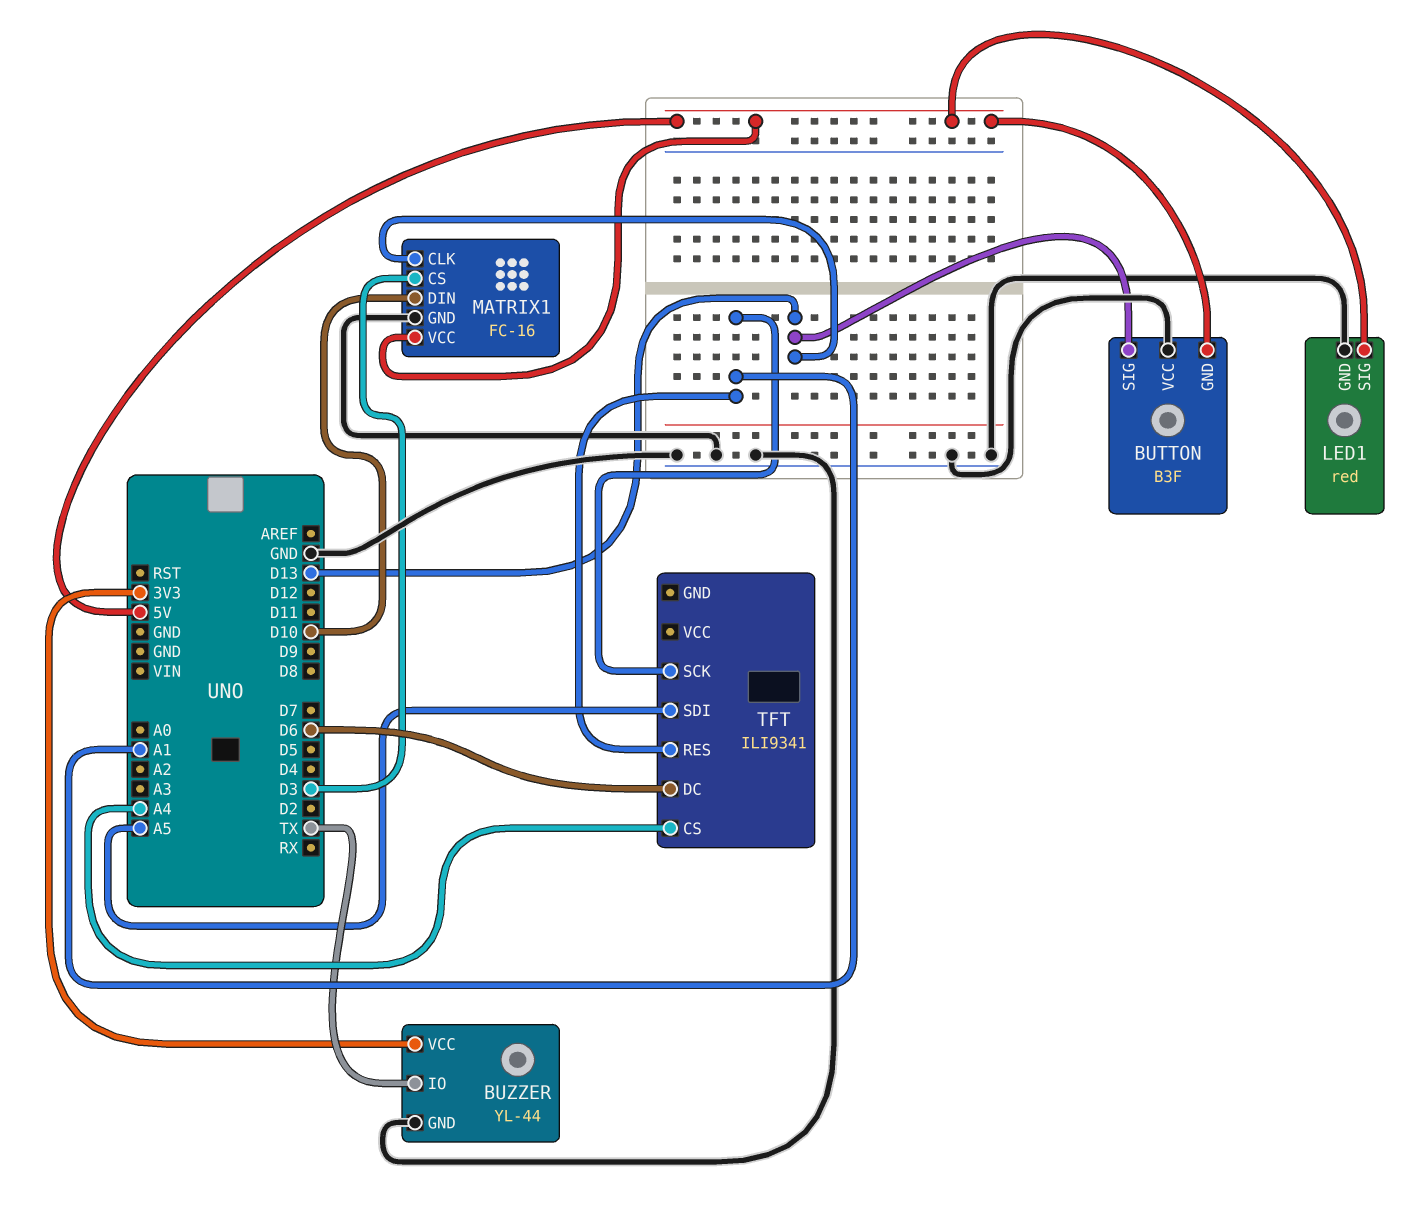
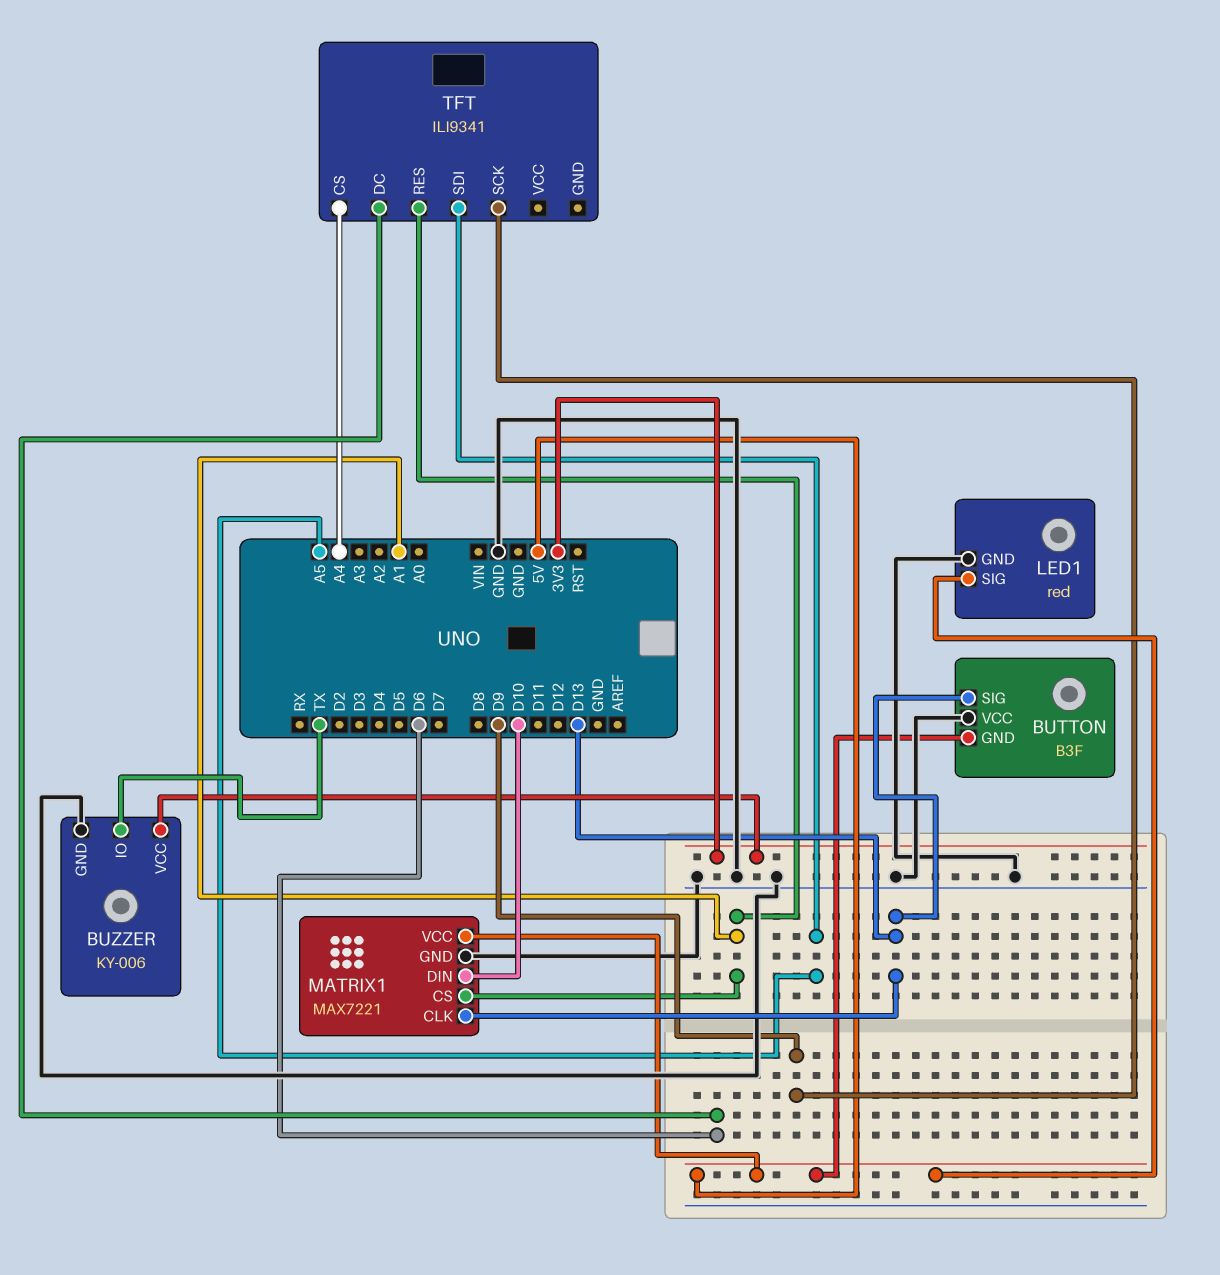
BUZZER: YL-44 -> KY-006
MATRIX1: FC-16 -> MAX7221
MATRIX1 pin CS: D3 -> A1
TFT pin SCK: A1 -> D9

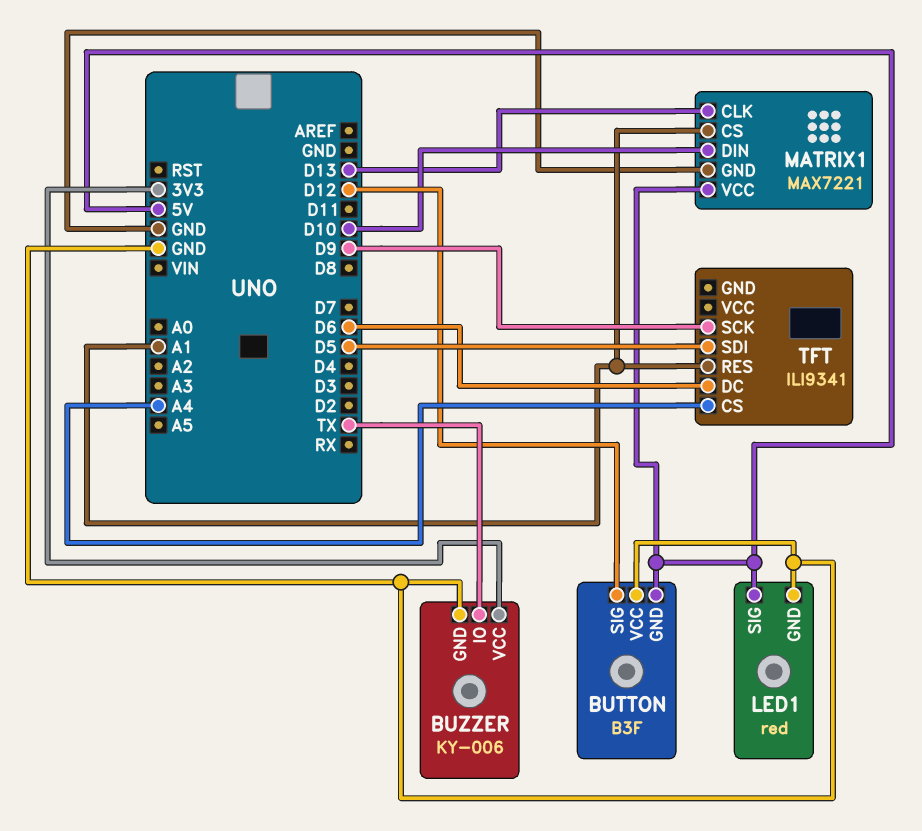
BUTTON pin SIG: D13 -> D12
TFT pin SDI: A5 -> D5

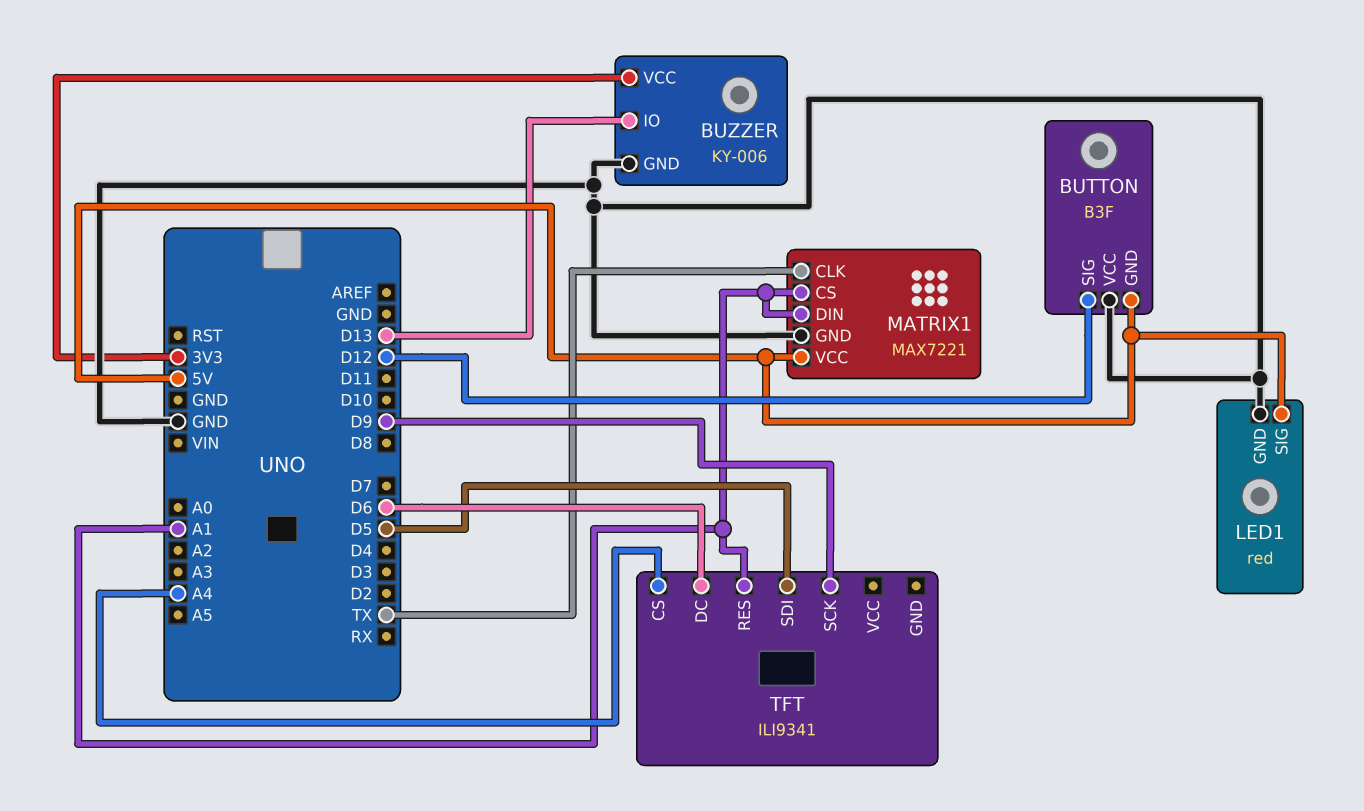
BUZZER pin IO: TX -> D13
MATRIX1 pin CLK: D13 -> TX
MATRIX1 pin DIN: D10 -> A1

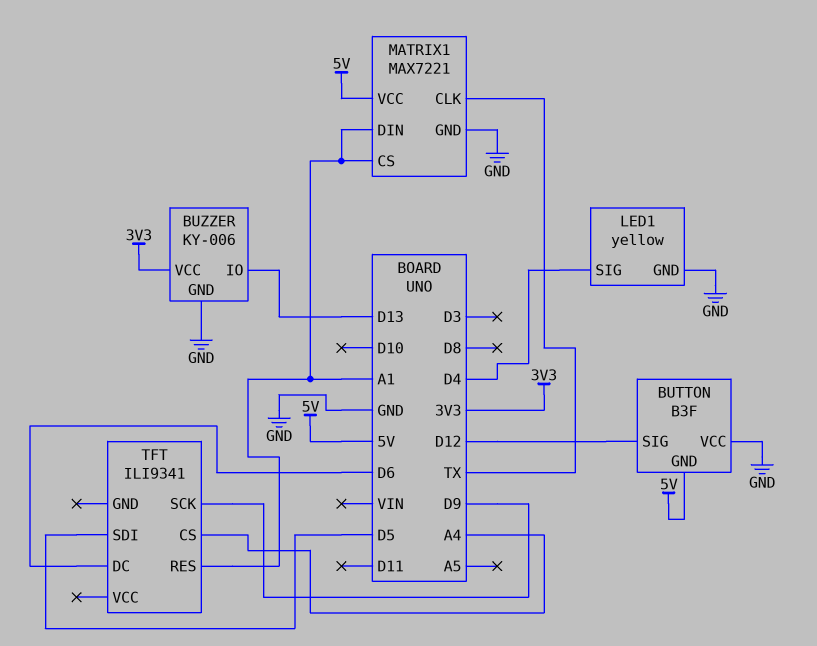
LED1: red -> yellow
LED1 pin SIG: 5V -> D4

